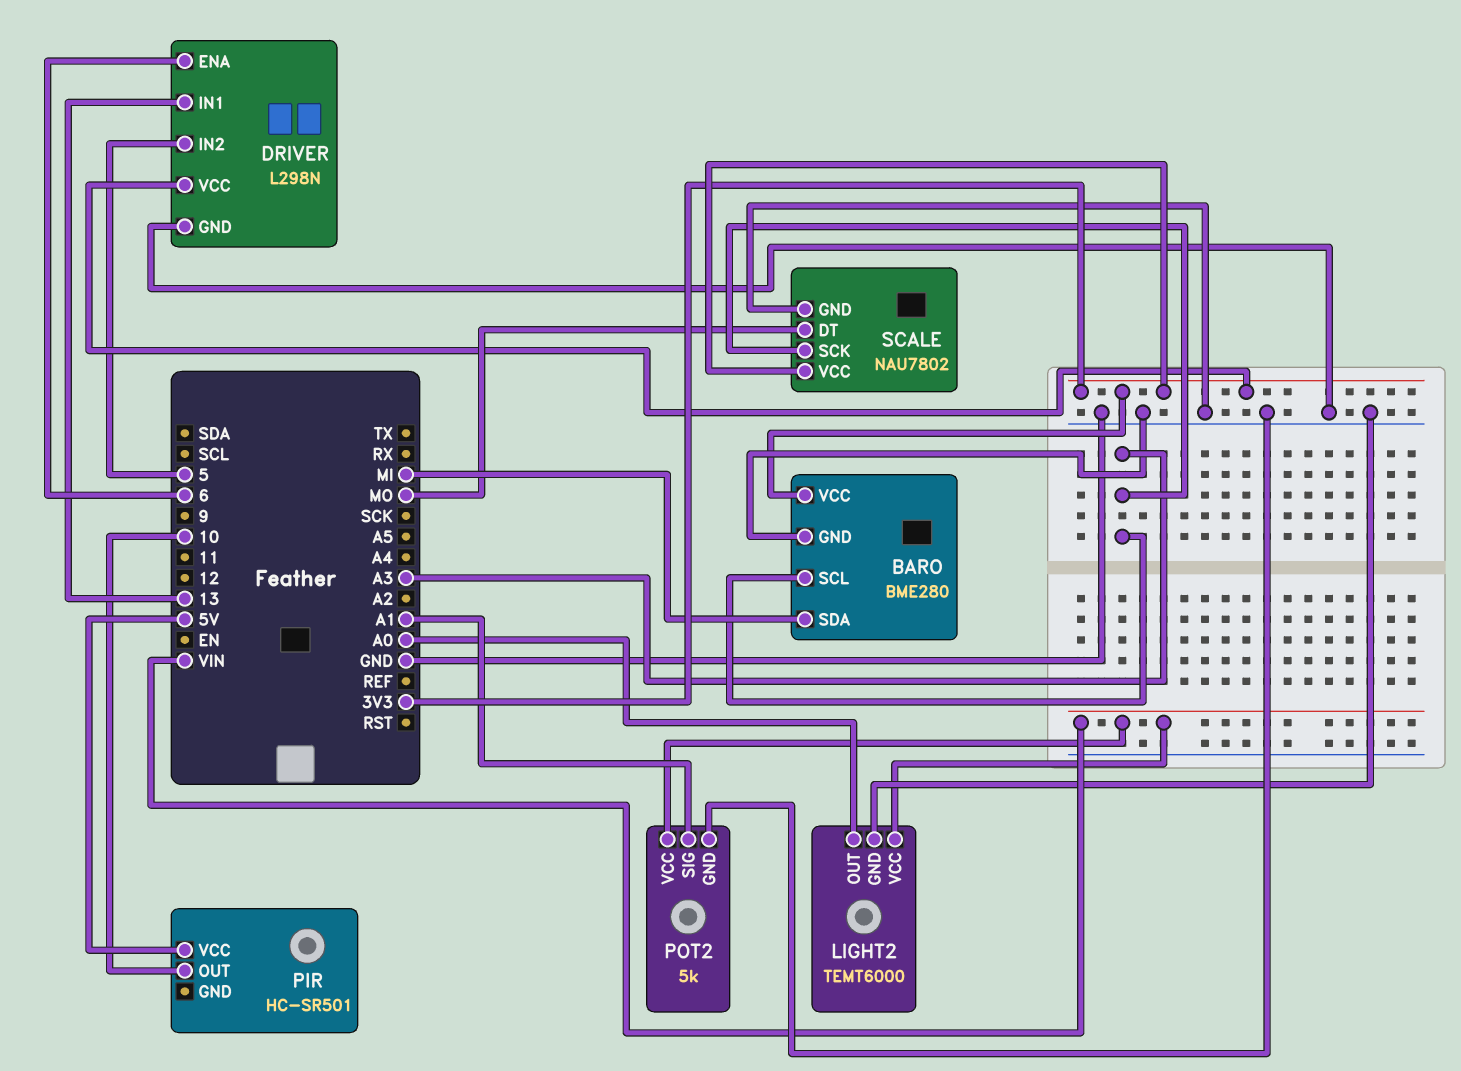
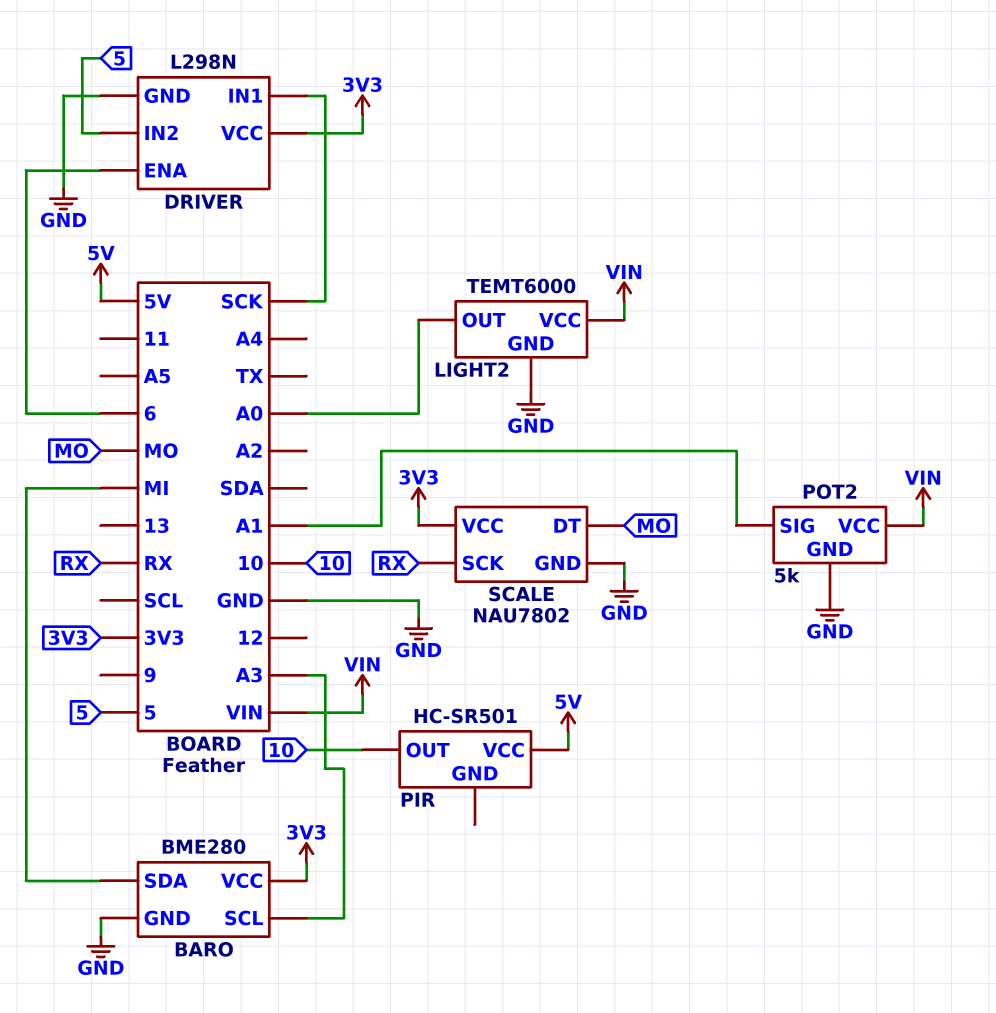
DRIVER pin IN1: 13 -> SCK
SCALE pin SCK: A3 -> RX

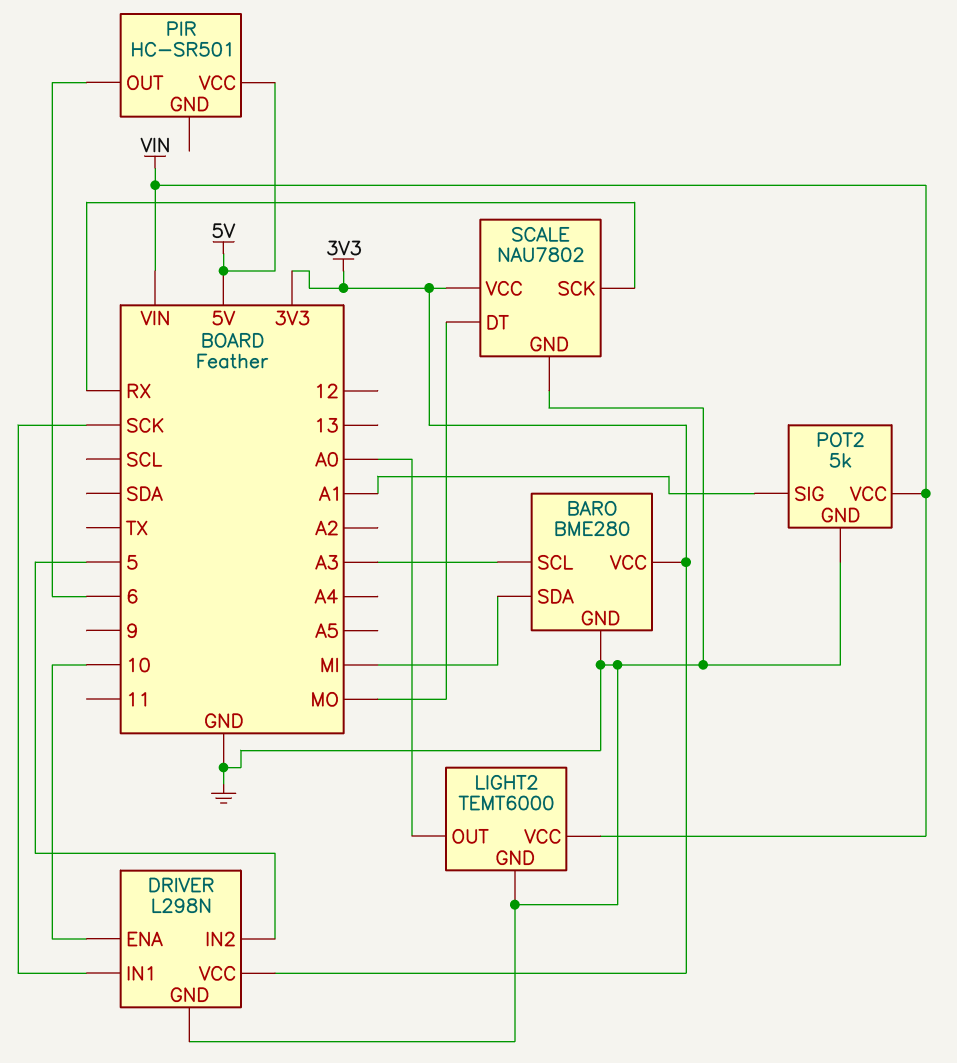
DRIVER pin ENA: 6 -> 10
PIR pin OUT: 10 -> 6

